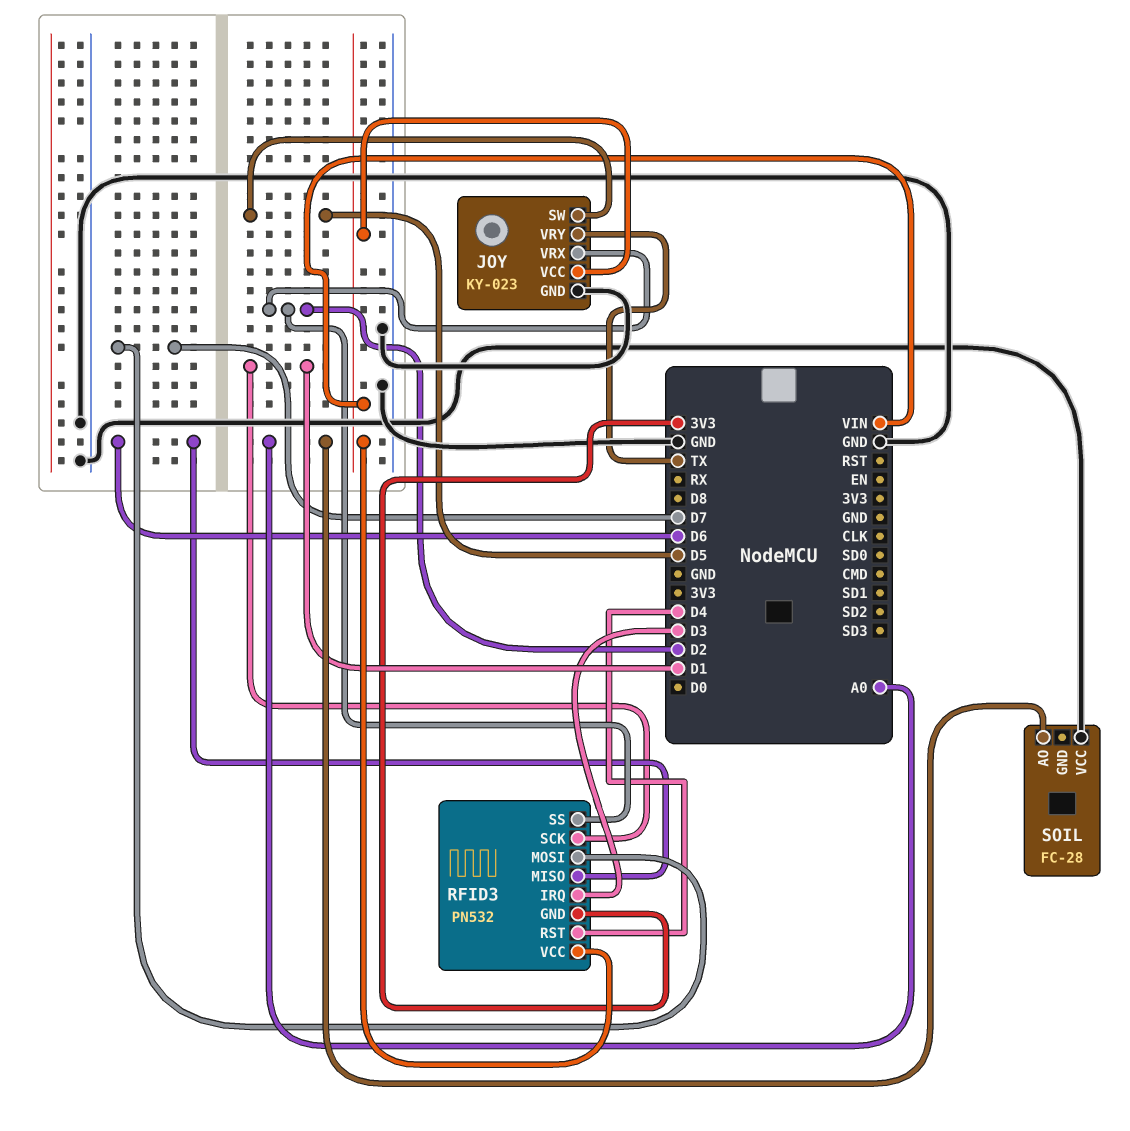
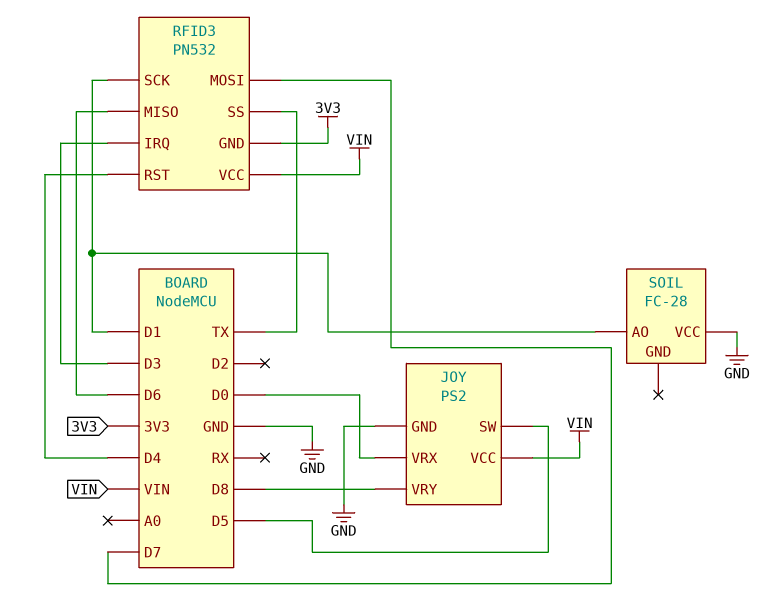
JOY: KY-023 -> PS2
JOY pin VRX: D2 -> D0
JOY pin VRY: TX -> D8
RFID3 pin SS: D2 -> TX
SOIL pin AO: A0 -> D1

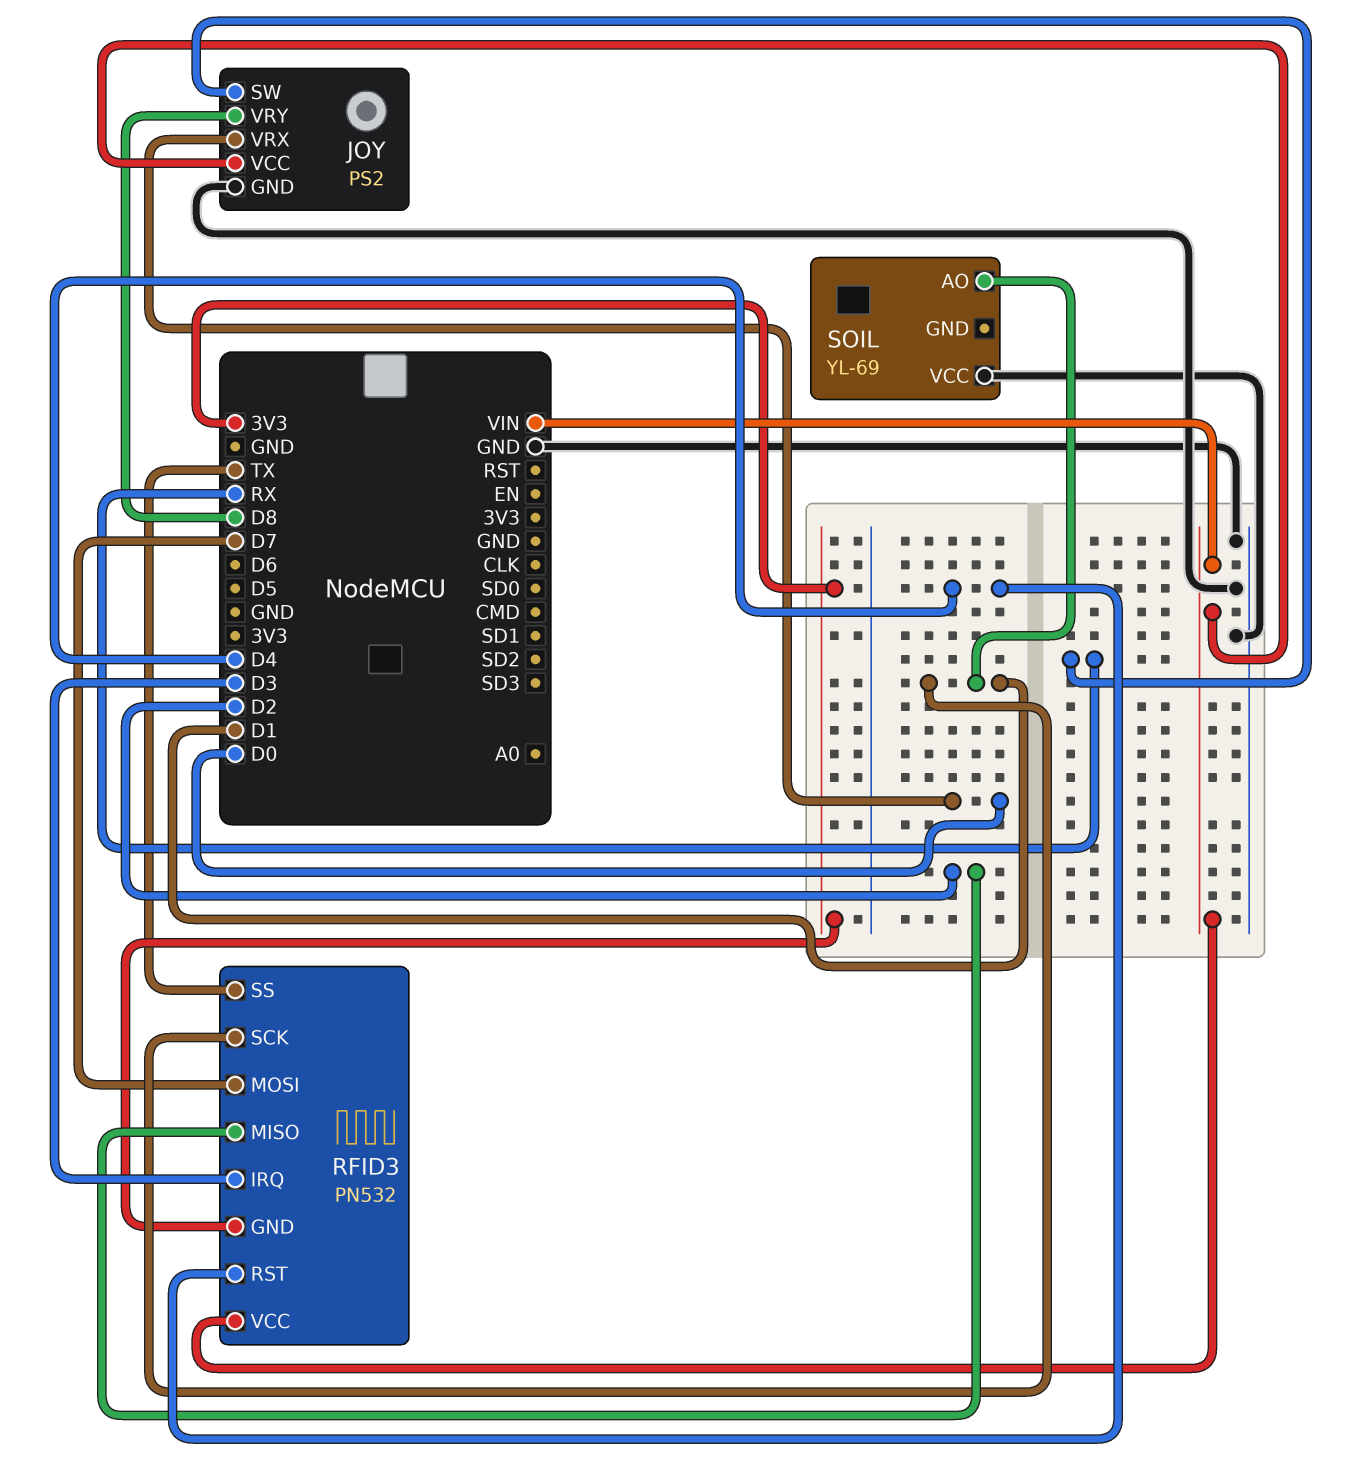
JOY pin SW: D5 -> RX
RFID3 pin MISO: D6 -> D2
SOIL: FC-28 -> YL-69

